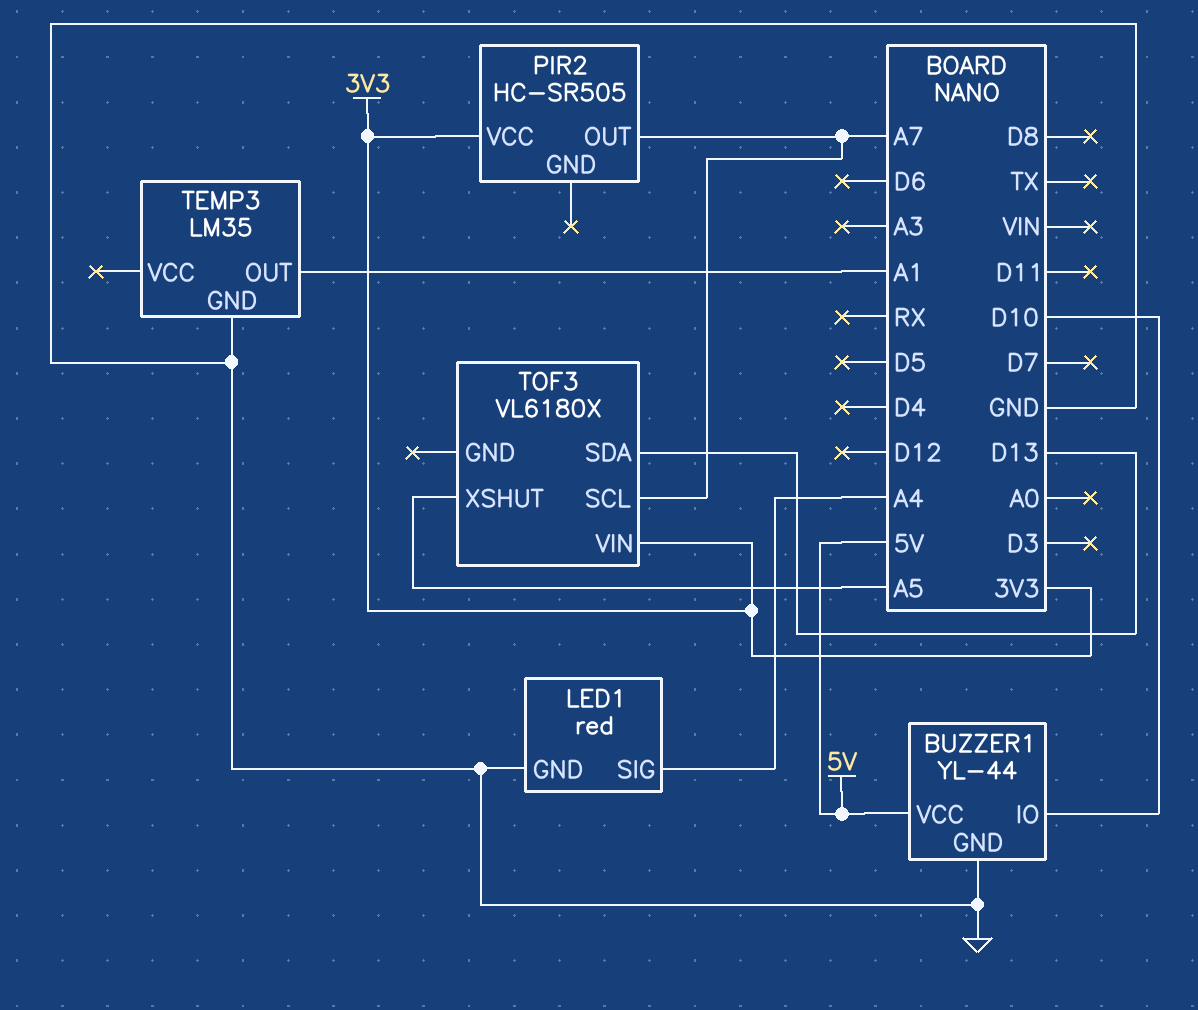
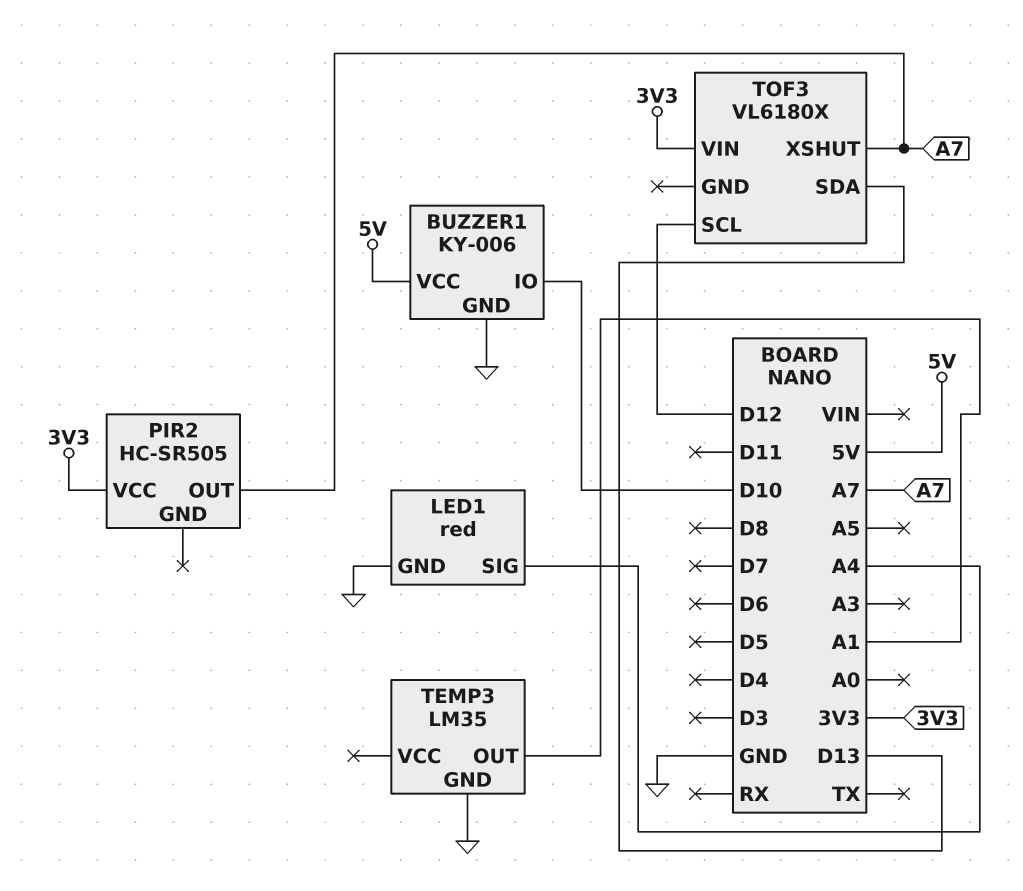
BUZZER1: YL-44 -> KY-006
TOF3 pin SCL: A7 -> D12
TOF3 pin XSHUT: A5 -> A7

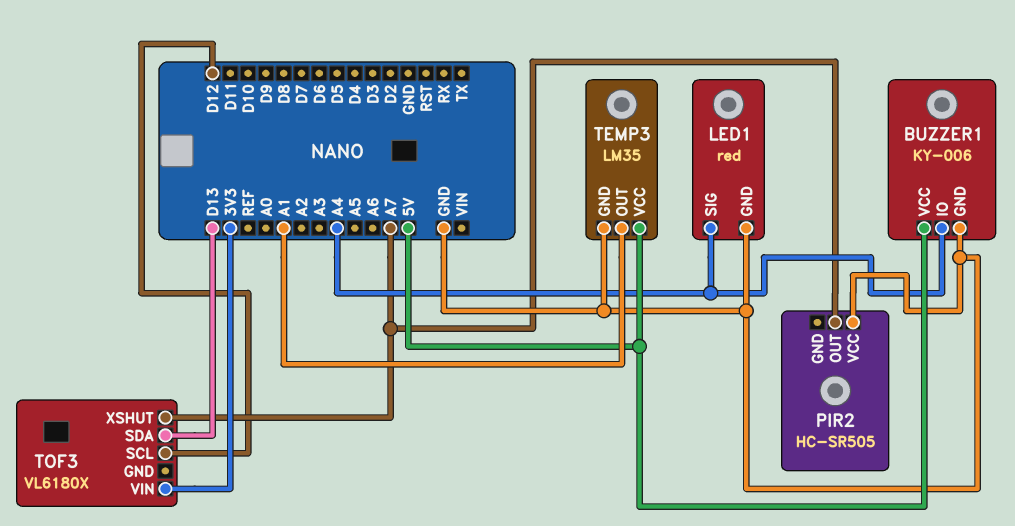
BUZZER1 pin IO: D10 -> A4
PIR2 pin VCC: 3V3 -> GND
TEMP3 pin VCC: none -> 5V

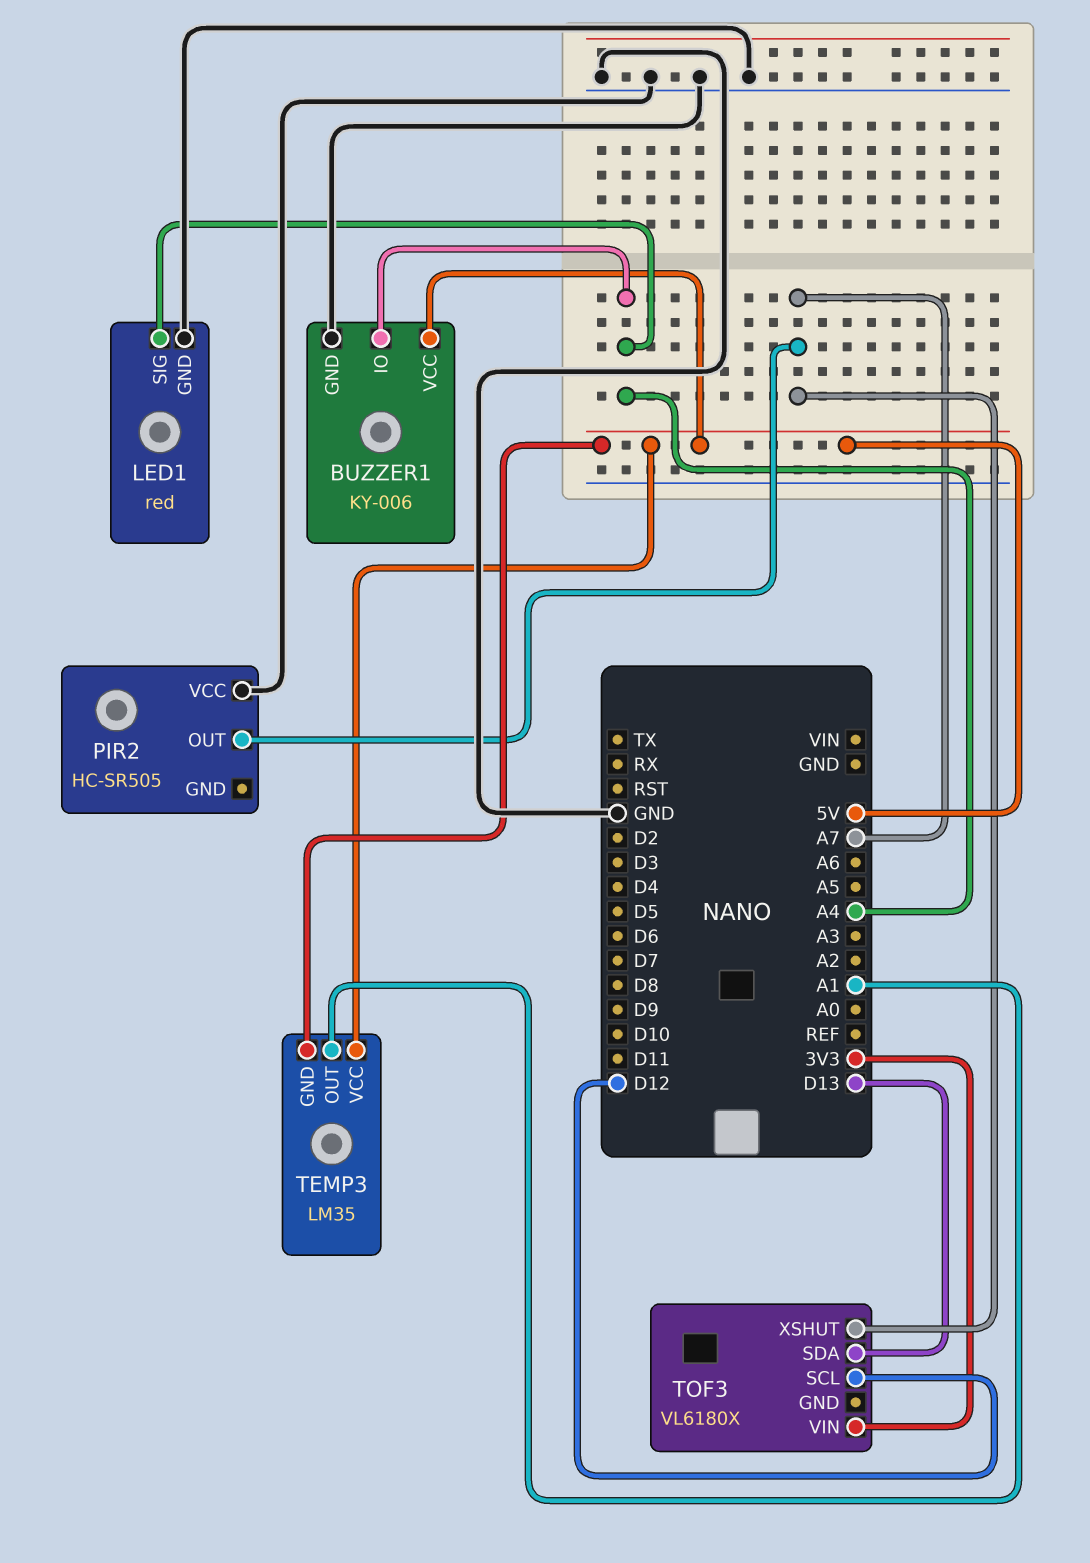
TEMP3 pin GND: GND -> 5V

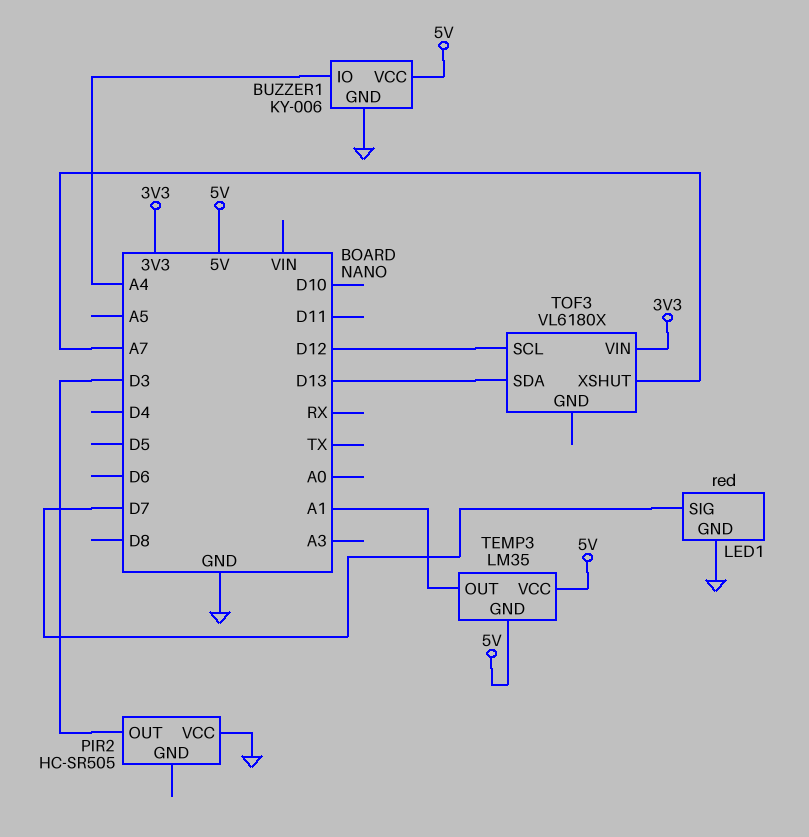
LED1 pin SIG: A4 -> D7
PIR2 pin OUT: A7 -> D3

